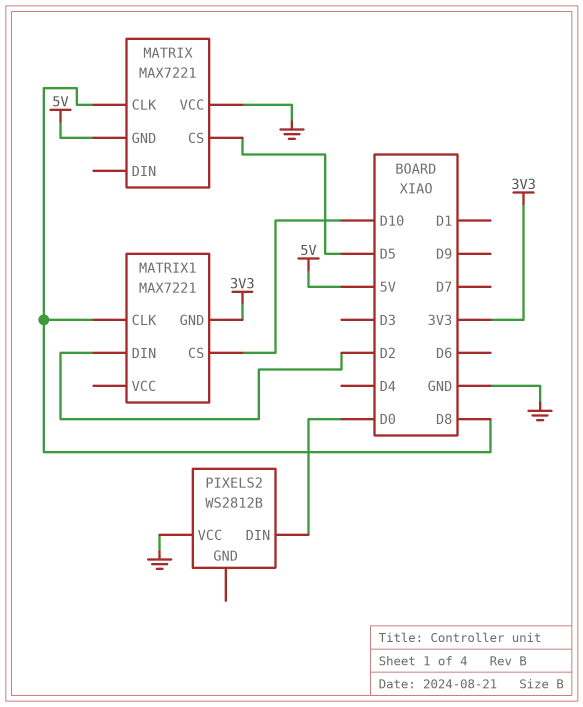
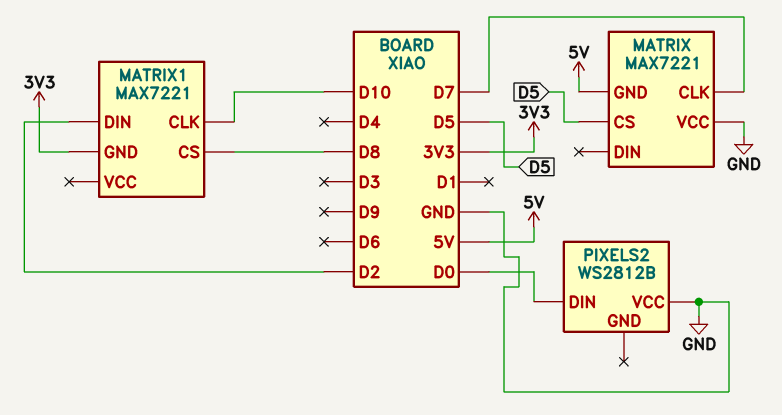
MATRIX pin CLK: D8 -> D7
MATRIX1 pin CLK: D8 -> D10
MATRIX1 pin CS: D10 -> D8

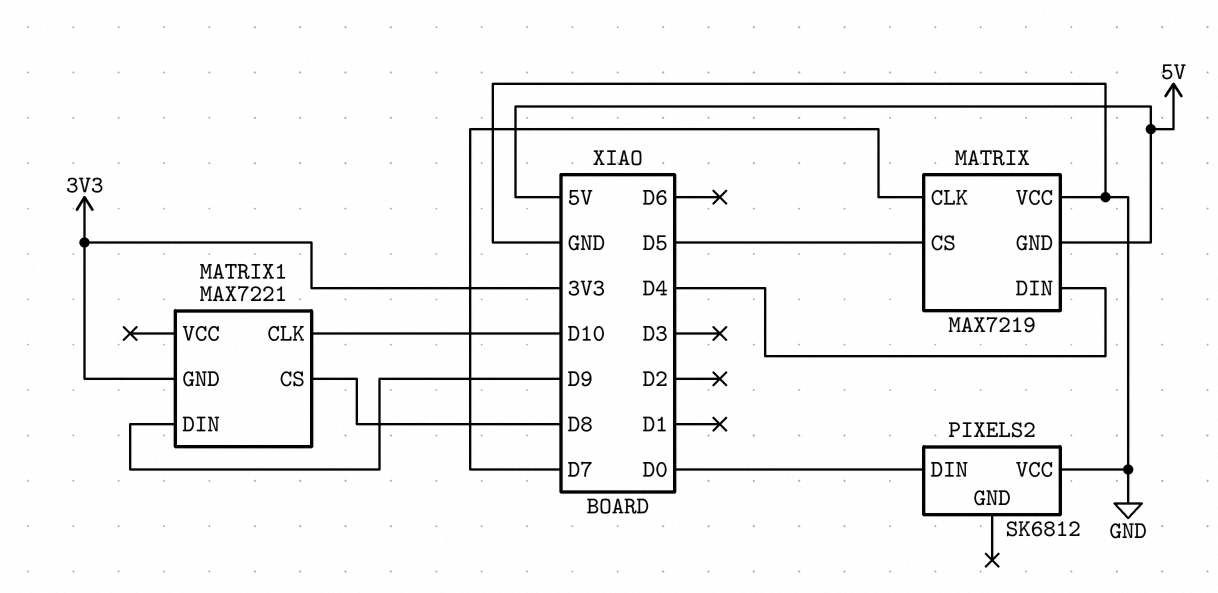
MATRIX: MAX7221 -> MAX7219
MATRIX pin DIN: none -> D4
MATRIX1 pin DIN: D2 -> D9
PIXELS2: WS2812B -> SK6812

